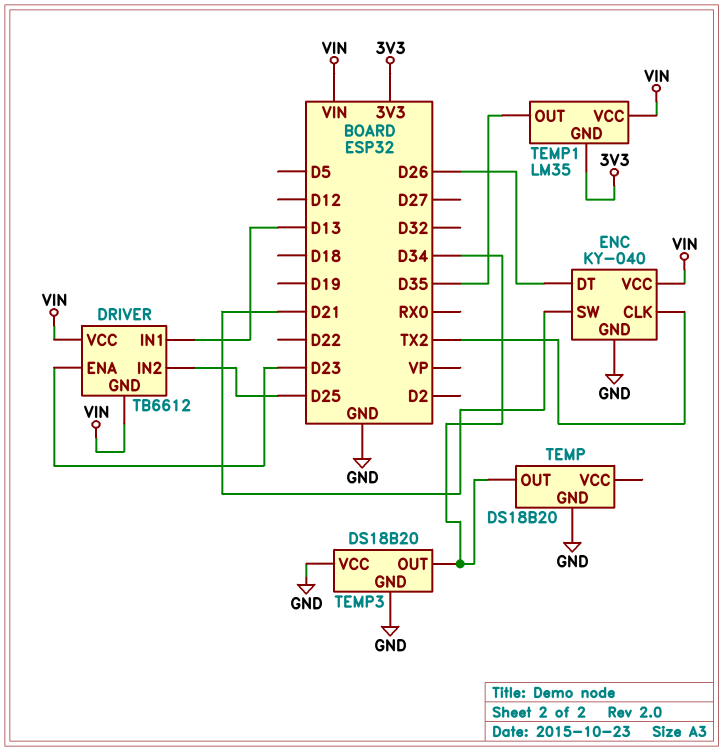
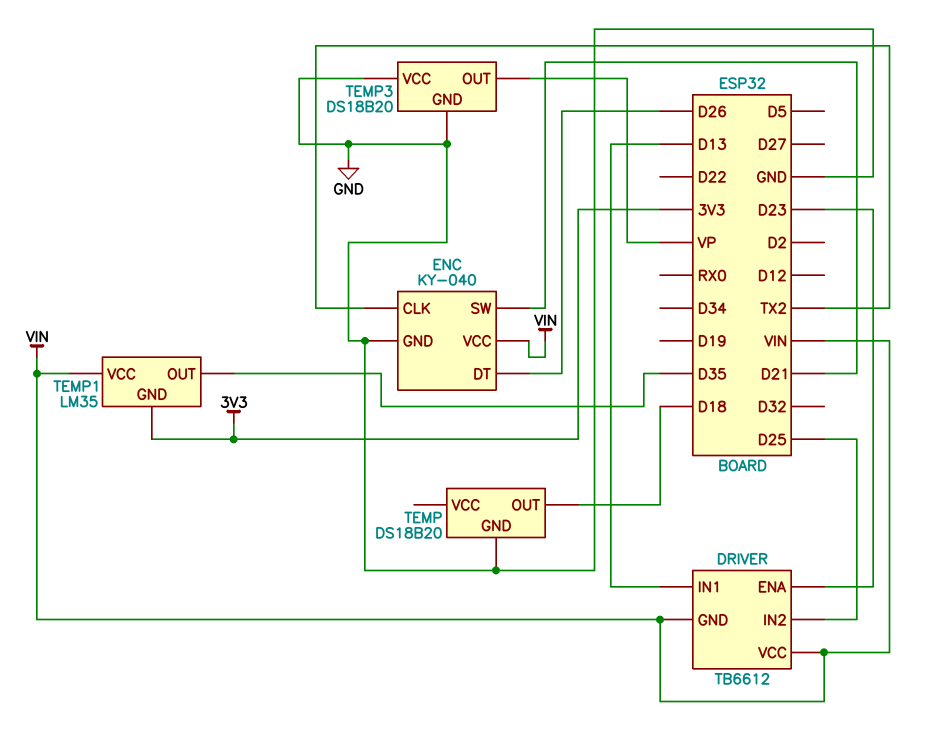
TEMP pin OUT: D34 -> D18
TEMP3 pin OUT: D34 -> VP

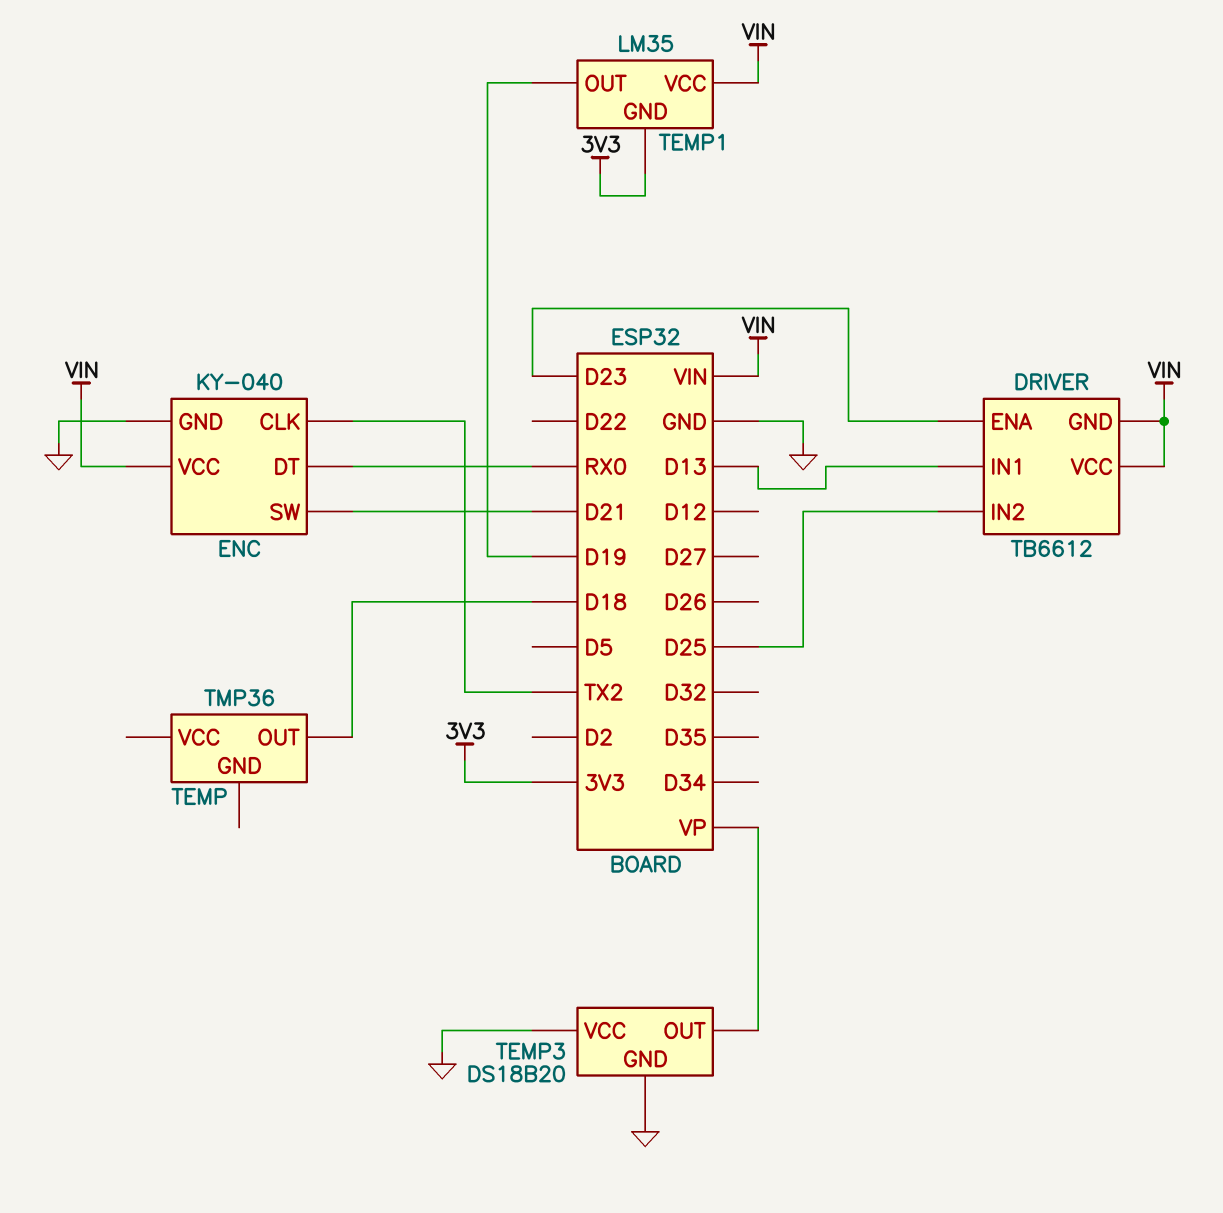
ENC pin DT: D26 -> RX0
TEMP: DS18B20 -> TMP36
TEMP pin GND: GND -> none
TEMP1 pin OUT: D35 -> D19

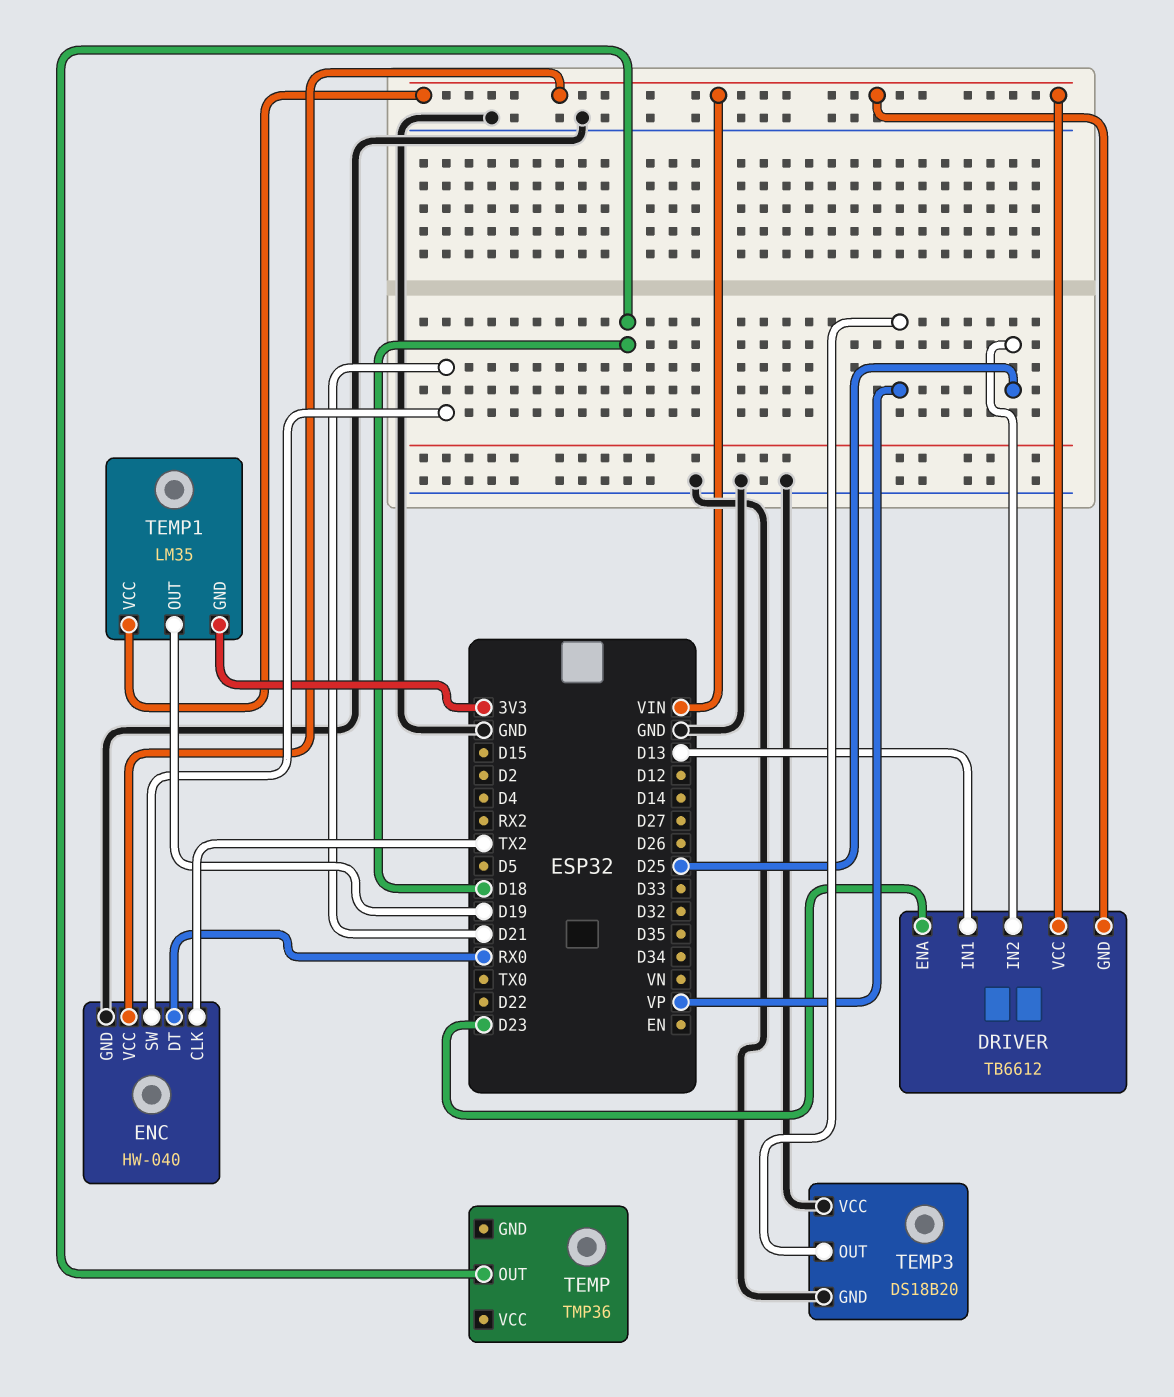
ENC: KY-040 -> HW-040

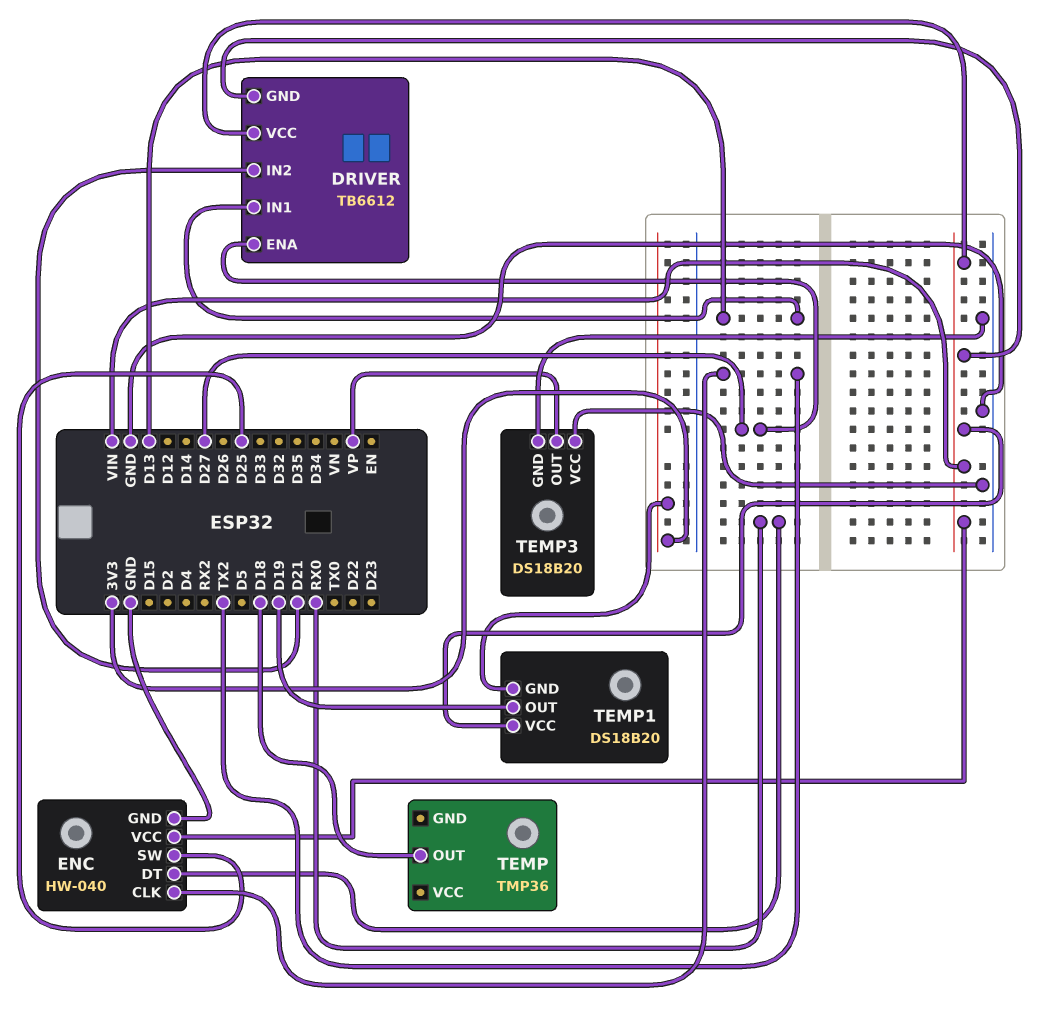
DRIVER pin ENA: D23 -> D27
DRIVER pin IN2: D25 -> D21
ENC pin SW: D21 -> D25
TEMP1: LM35 -> DS18B20

